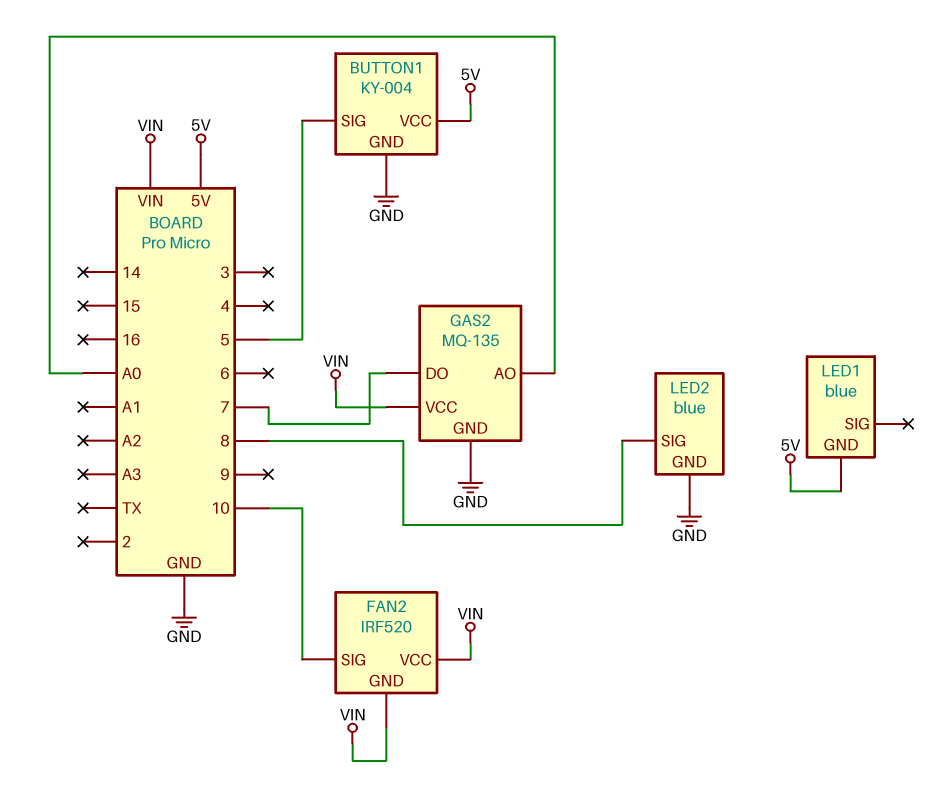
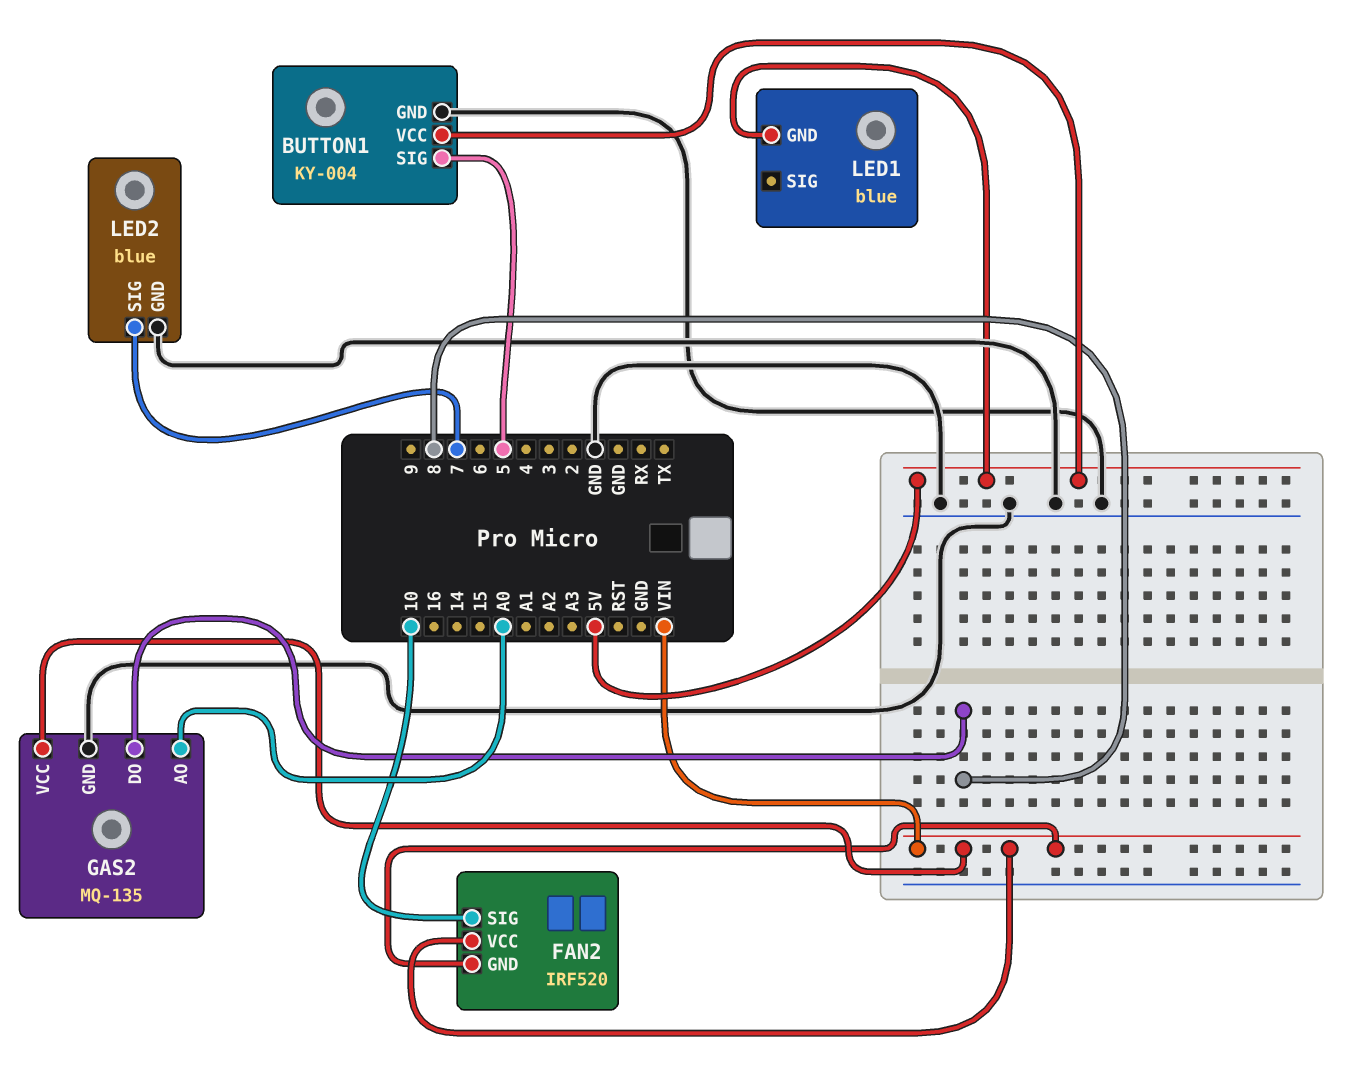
GAS2 pin DO: 7 -> 8
LED2 pin SIG: 8 -> 7

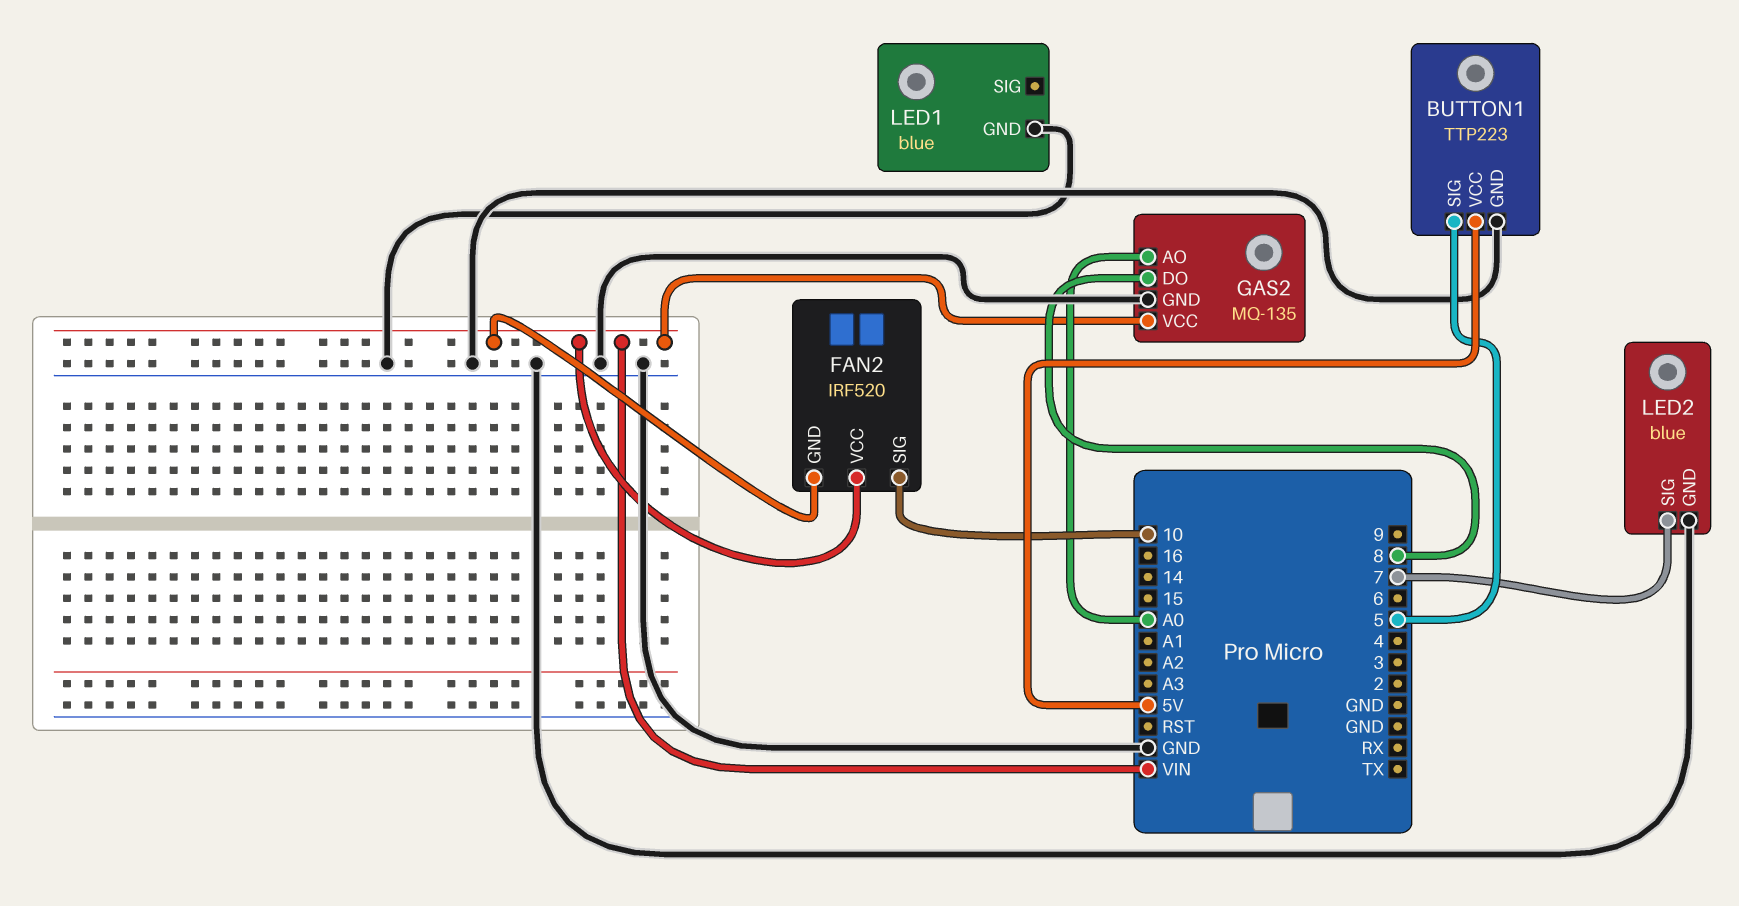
BUTTON1: KY-004 -> TTP223
LED1 pin GND: 5V -> GND

